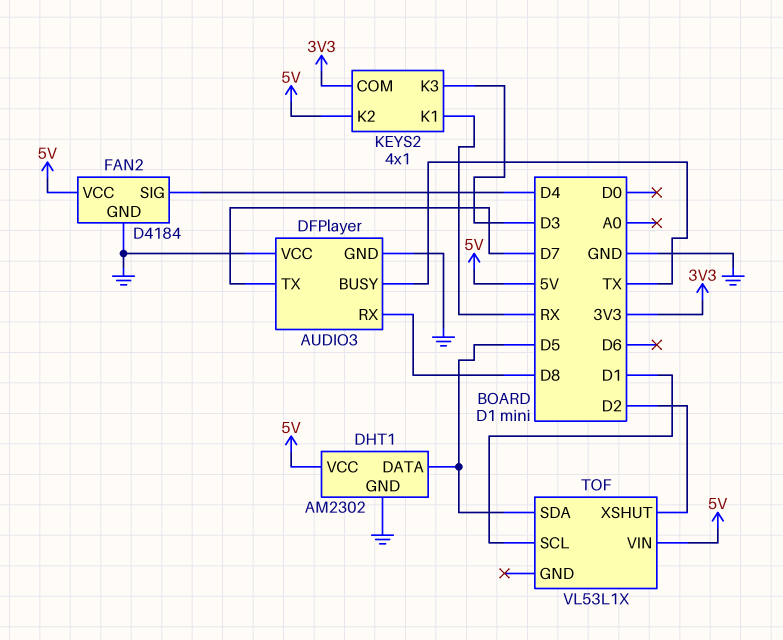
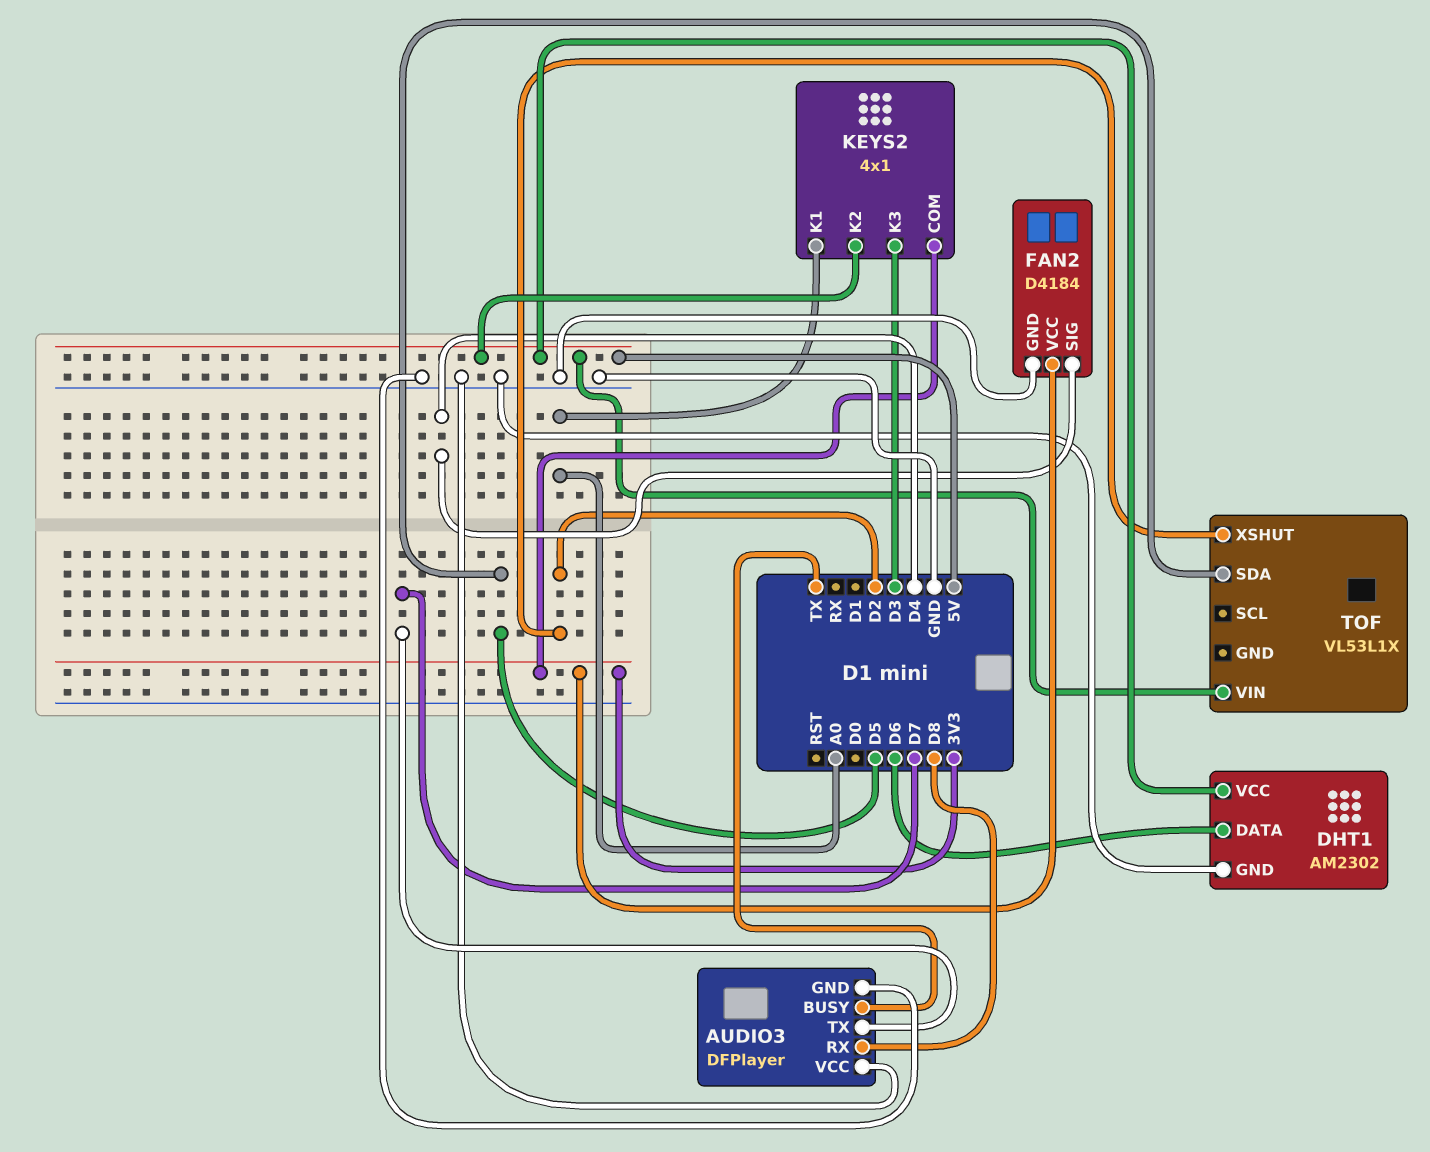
DHT1 pin DATA: D5 -> D6
FAN2 pin VCC: 5V -> 3V3
KEYS2 pin K1: RX -> A0
TOF pin SCL: D1 -> none

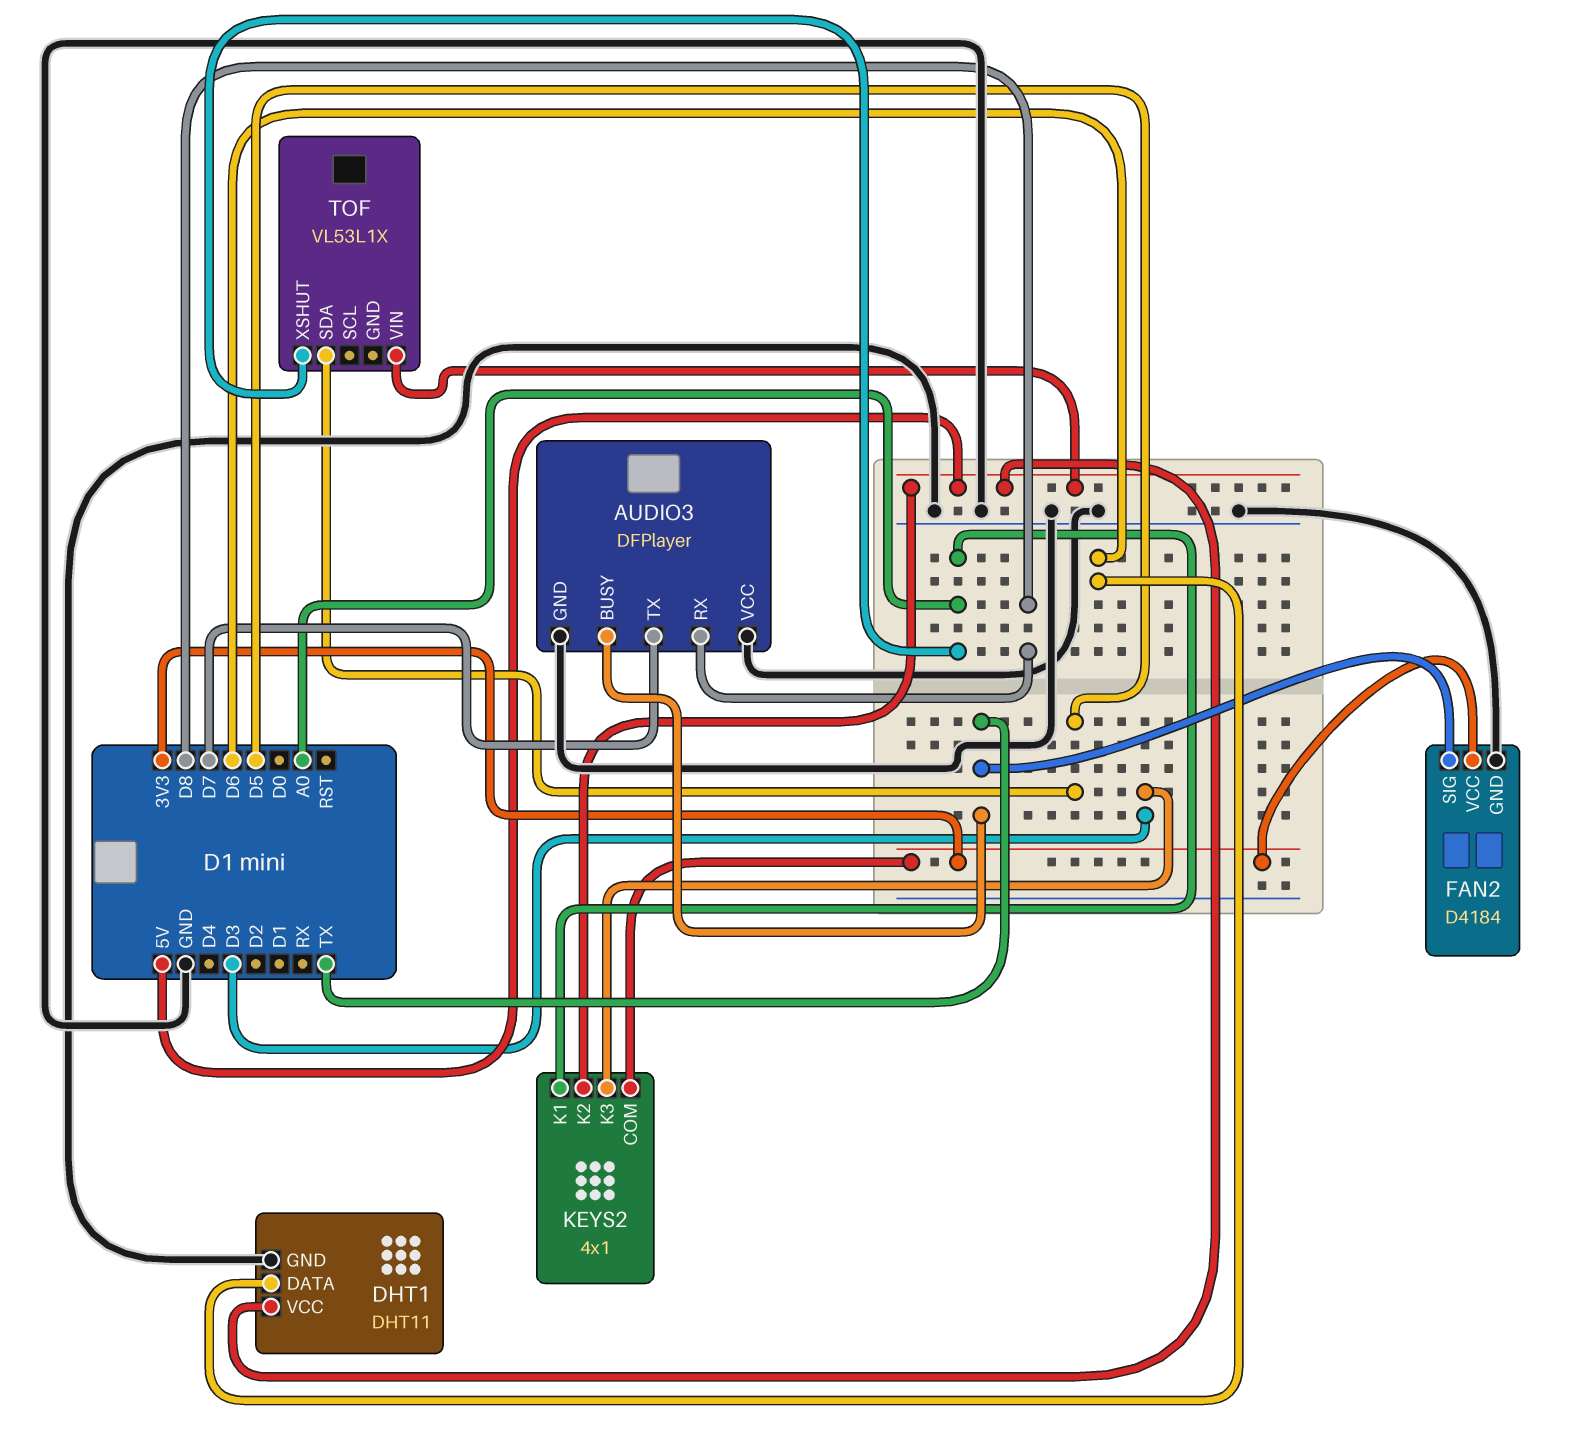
DHT1: AM2302 -> DHT11
FAN2 pin SIG: D4 -> TX
TOF pin XSHUT: D2 -> A0

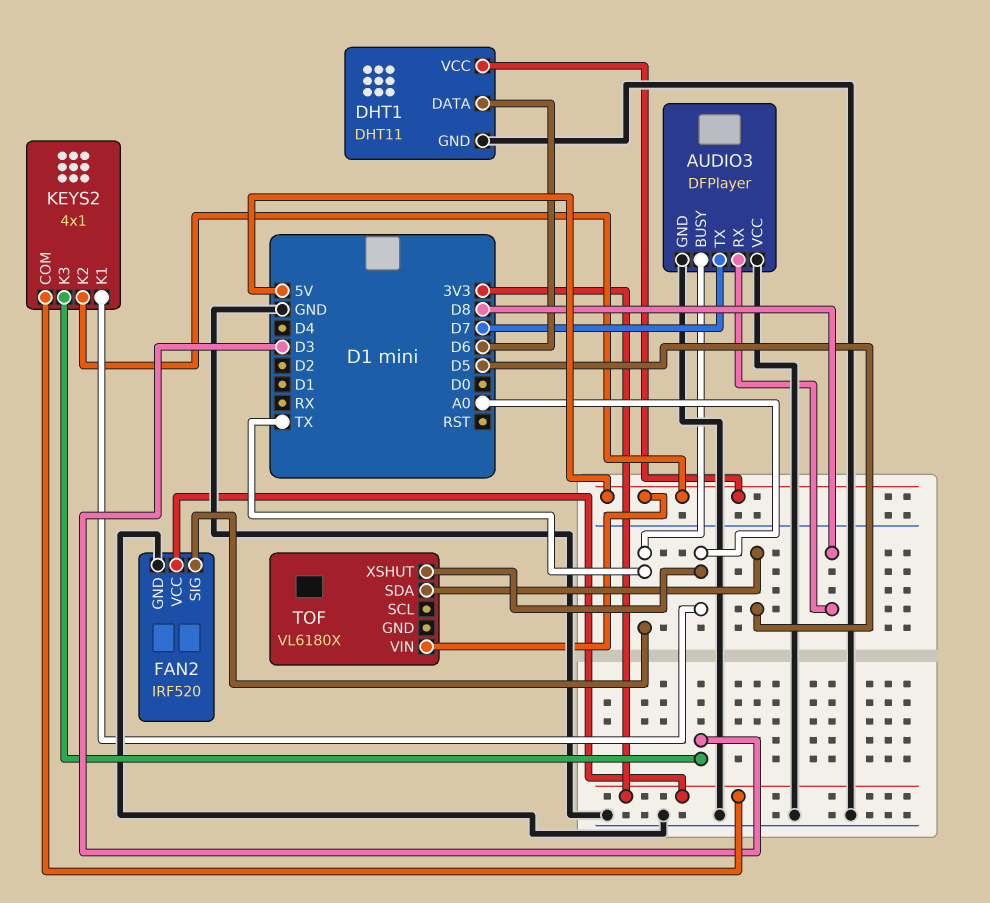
FAN2: D4184 -> IRF520
TOF: VL53L1X -> VL6180X

